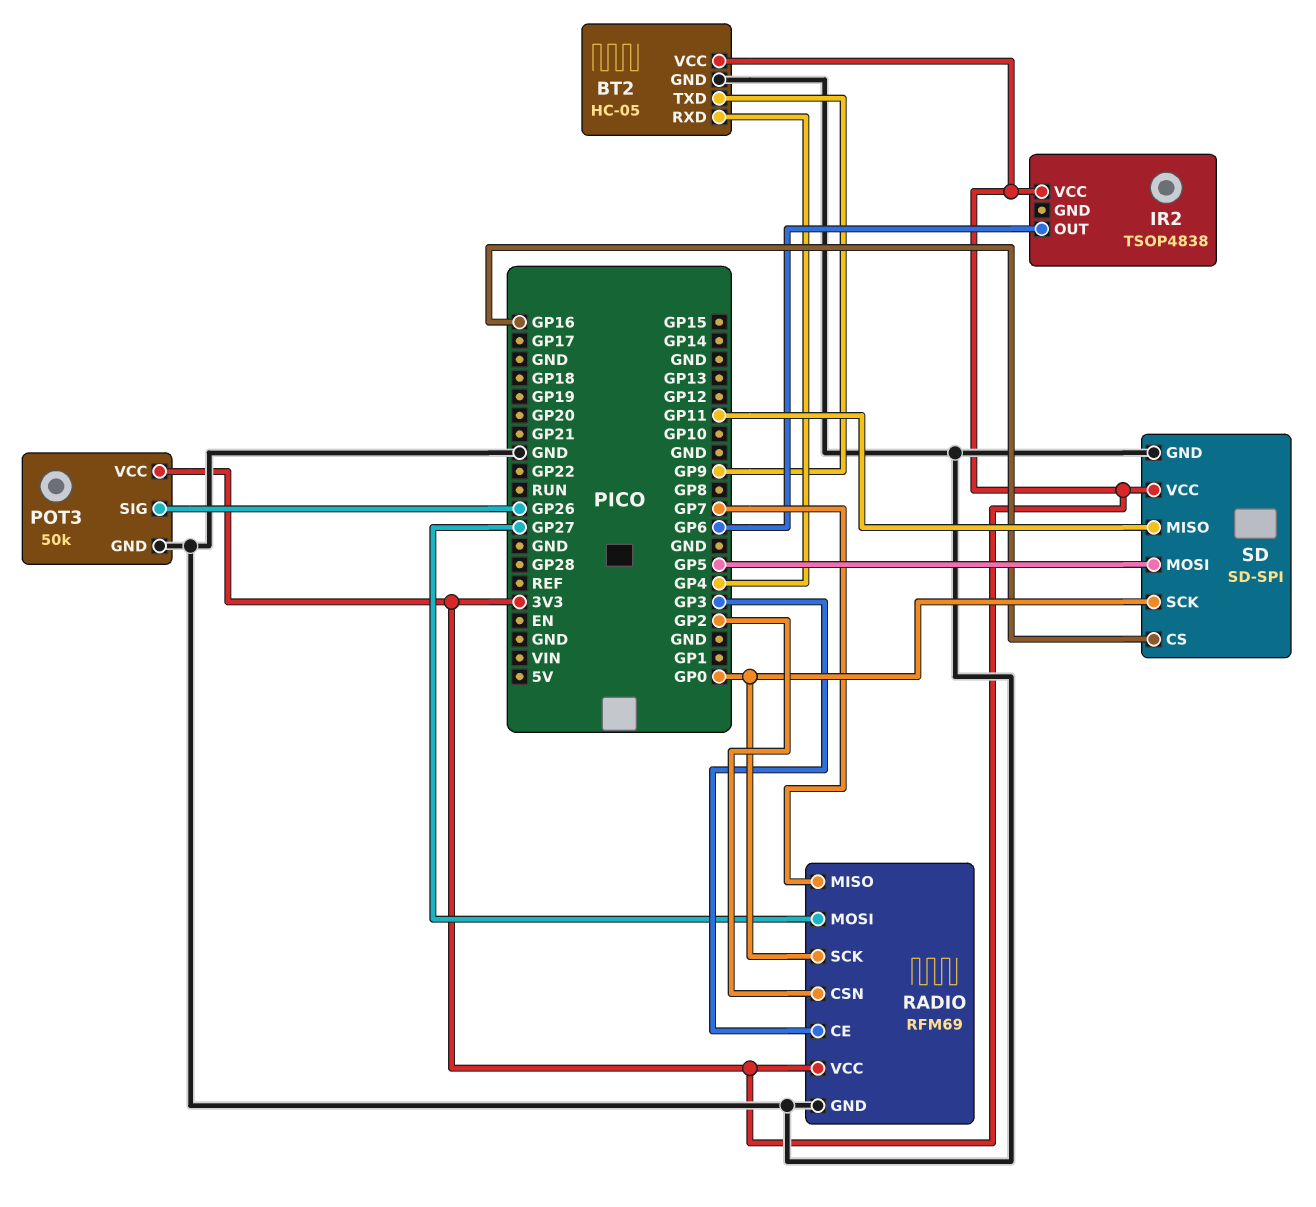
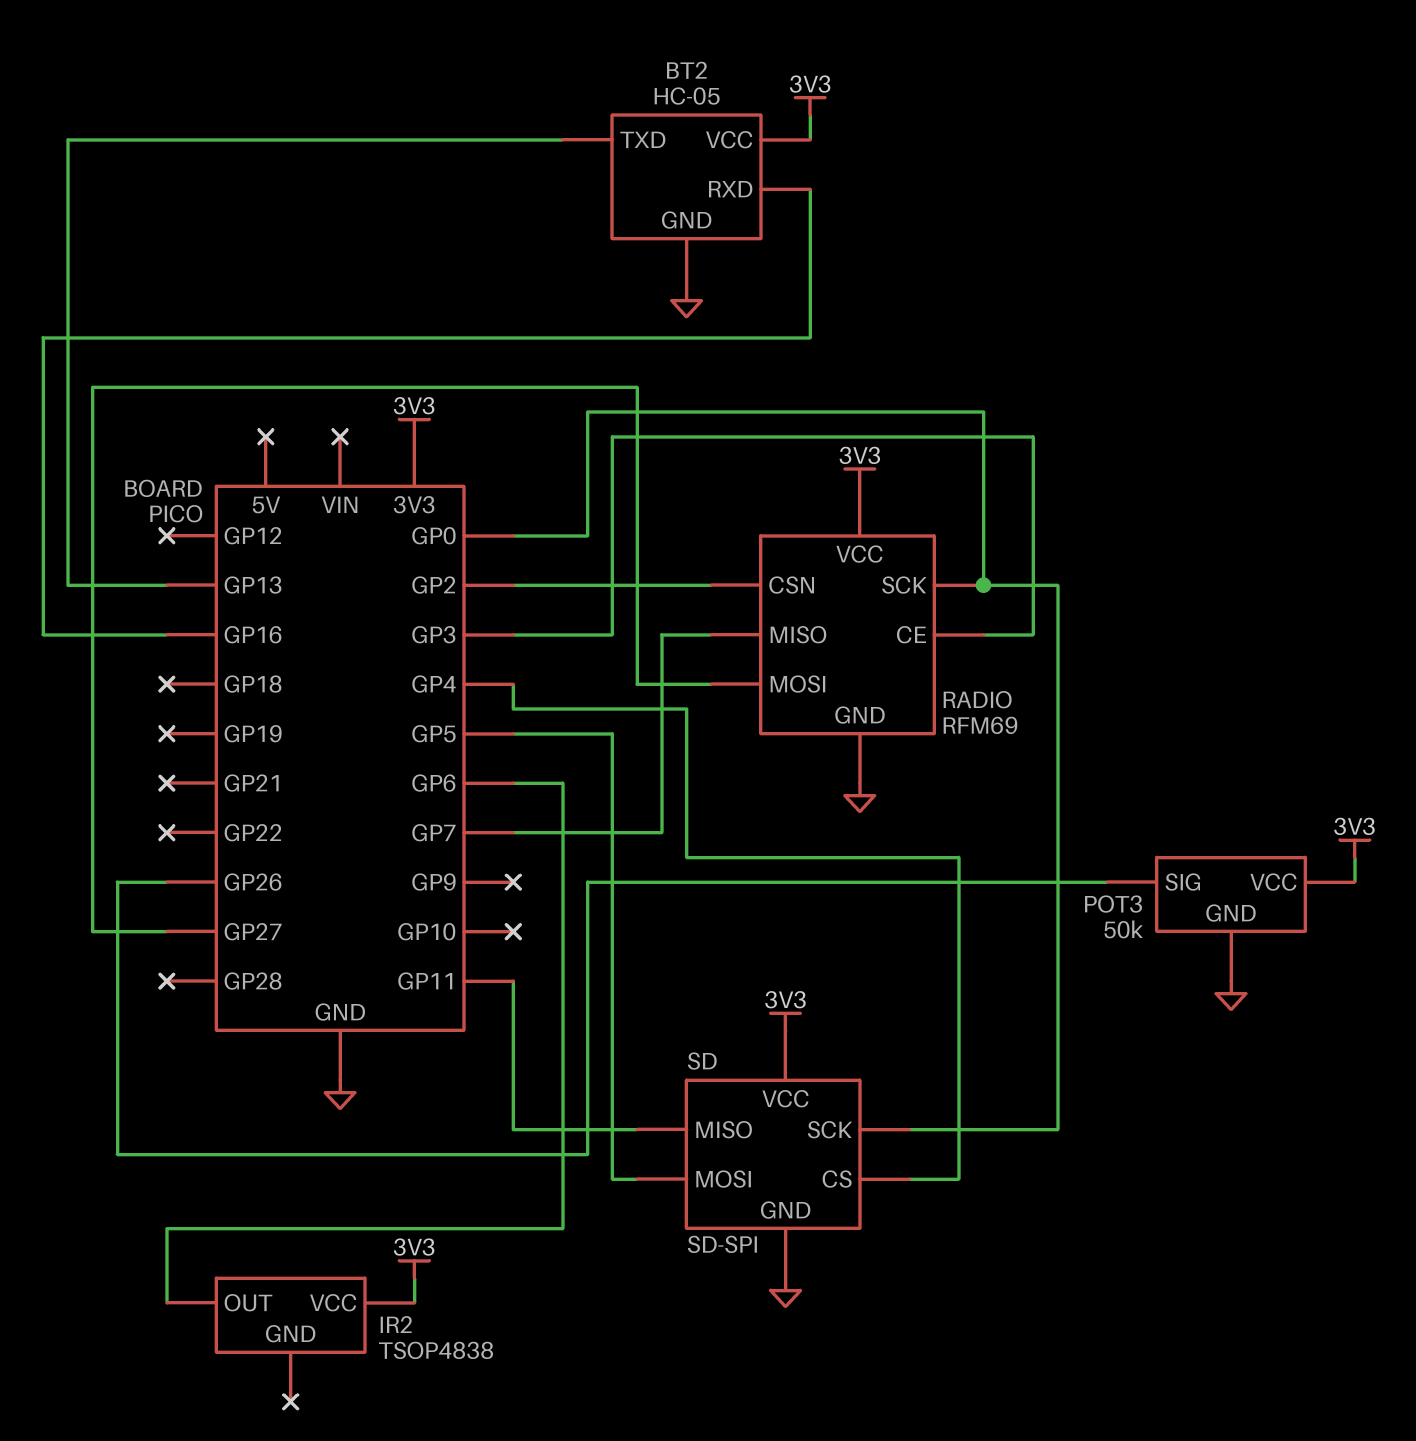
BT2 pin RXD: GP4 -> GP16
BT2 pin TXD: GP9 -> GP13
SD pin CS: GP16 -> GP4

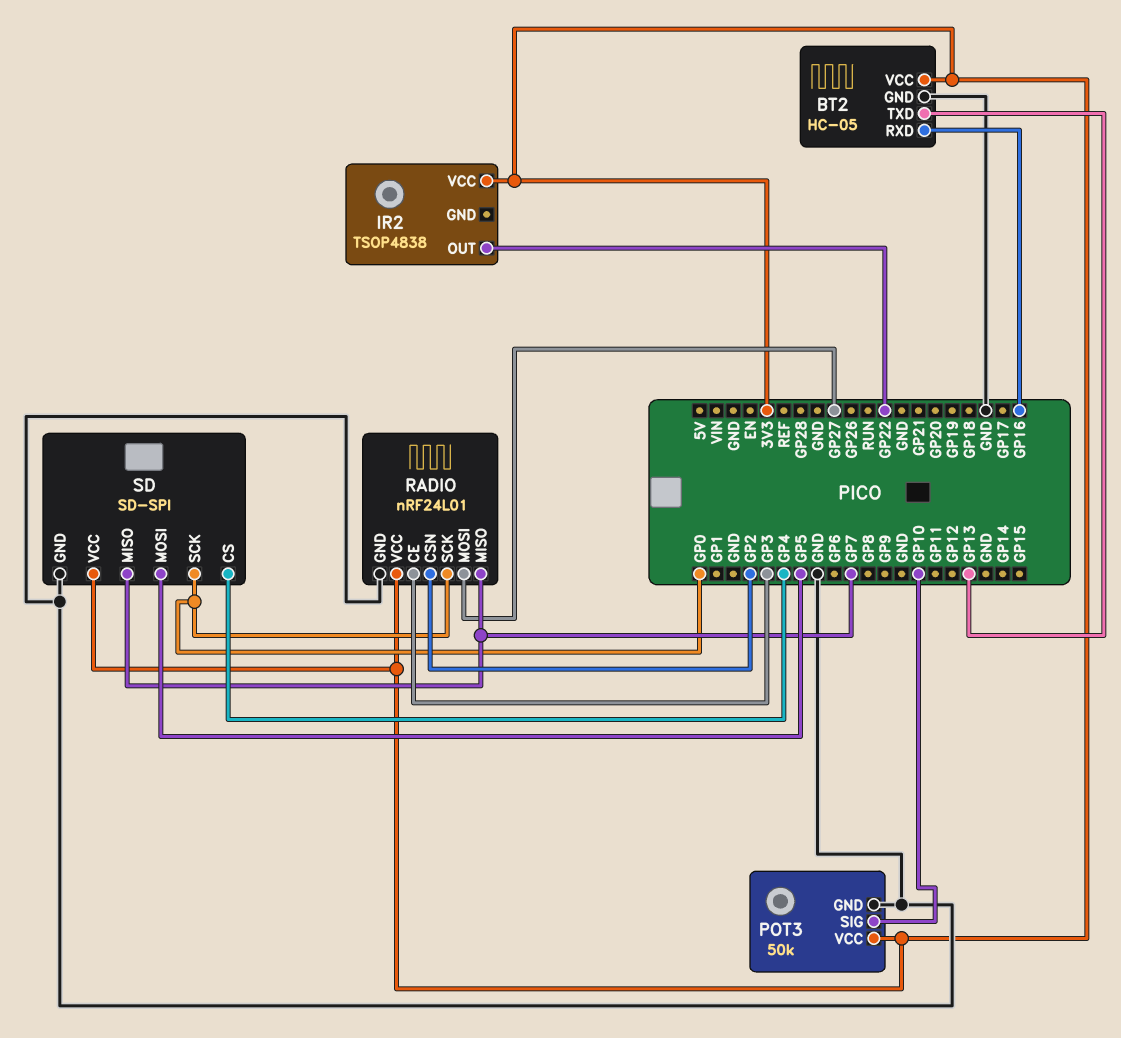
IR2 pin OUT: GP6 -> GP22
POT3 pin SIG: GP26 -> GP10
RADIO: RFM69 -> nRF24L01
SD pin MISO: GP11 -> GP7

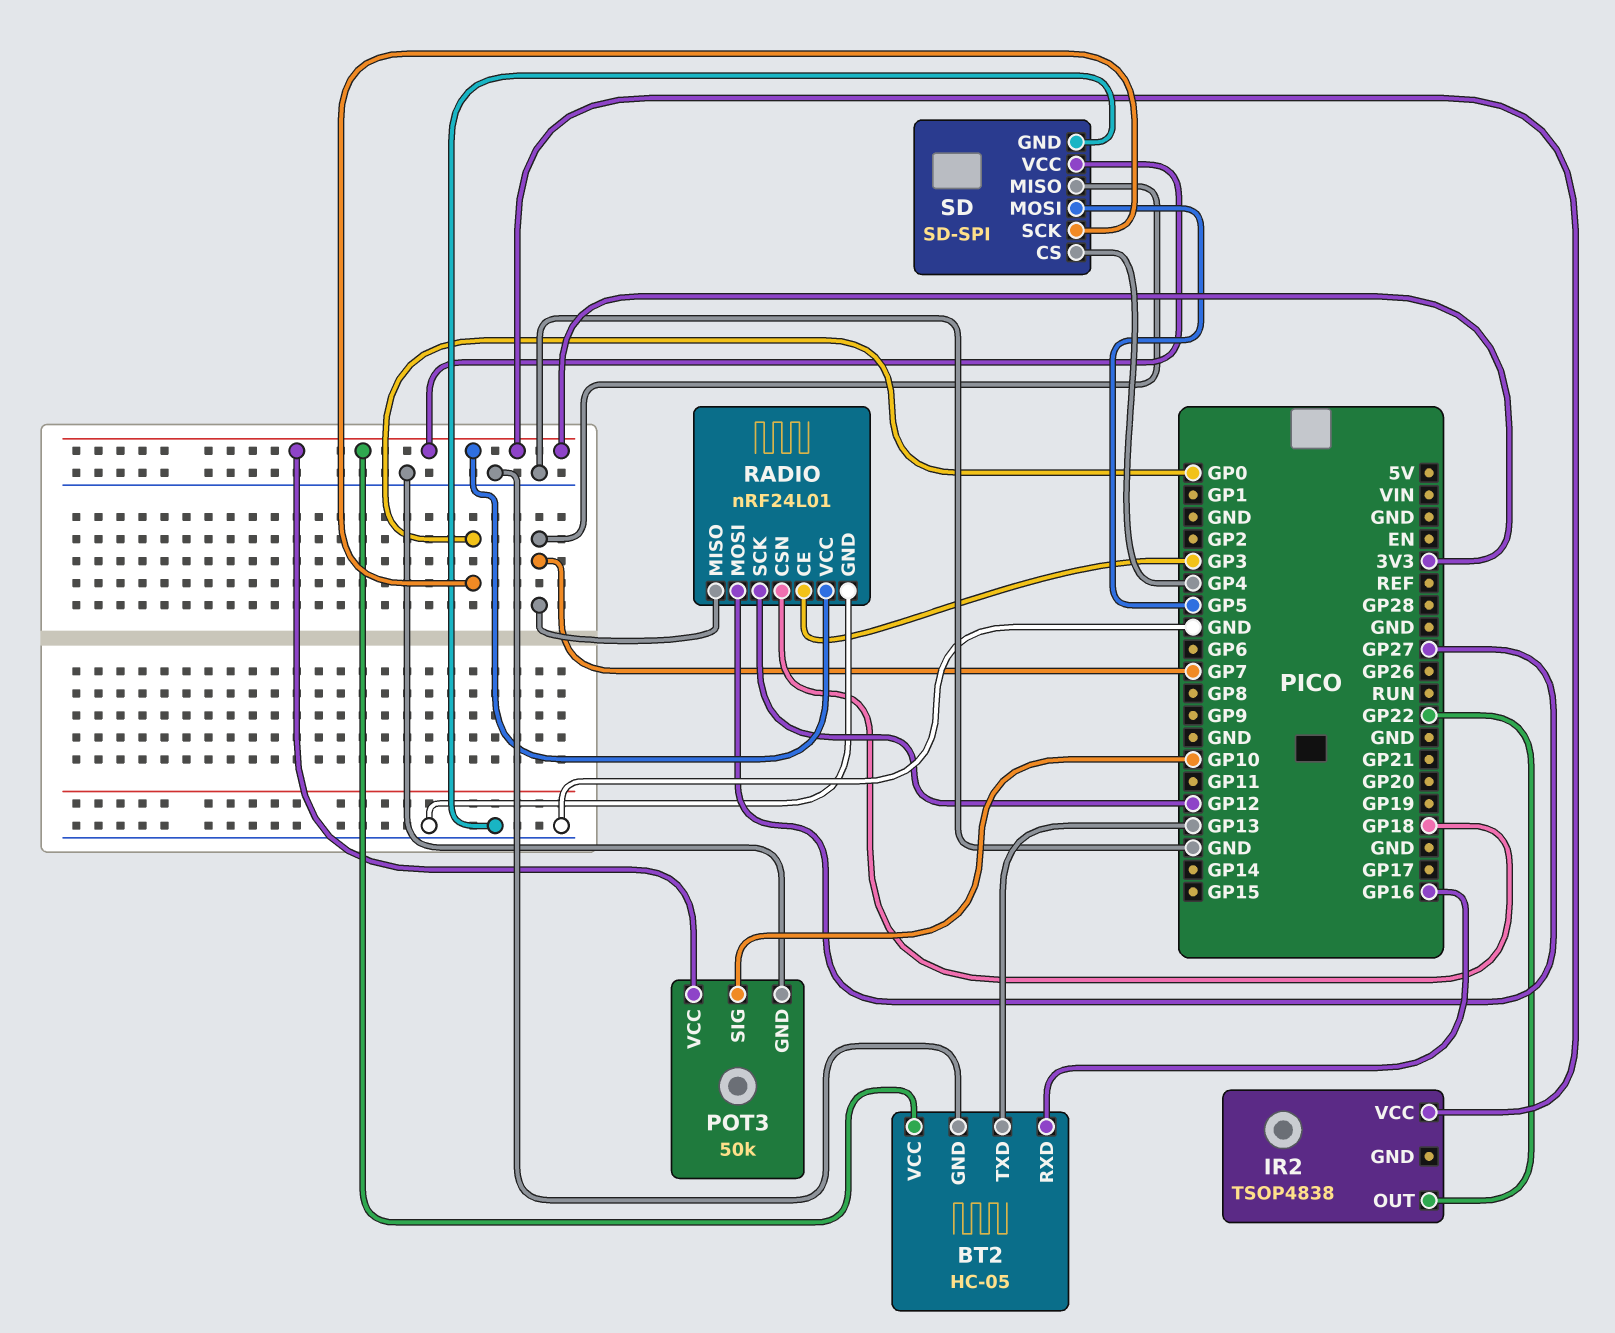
RADIO pin CSN: GP2 -> GP18
RADIO pin SCK: GP0 -> GP12

